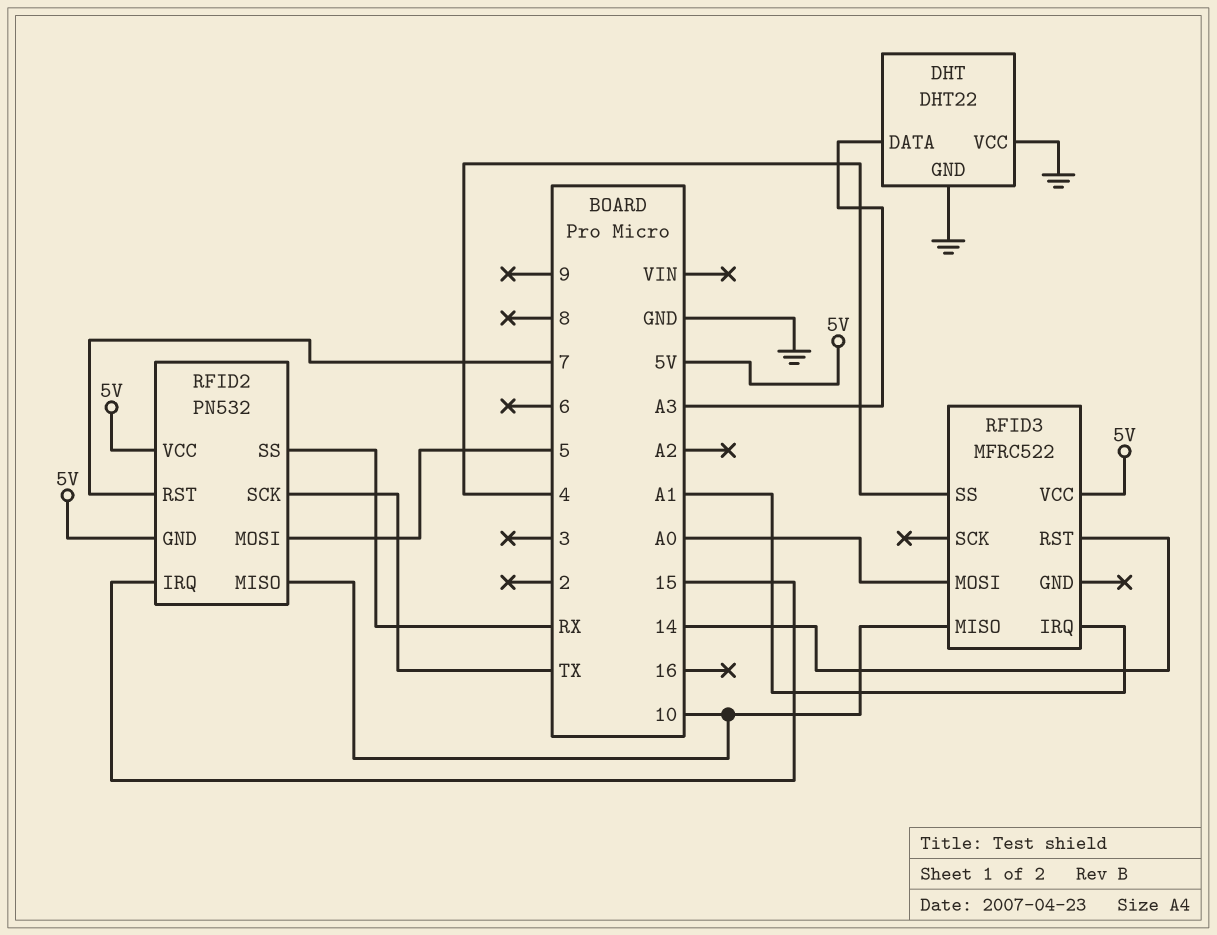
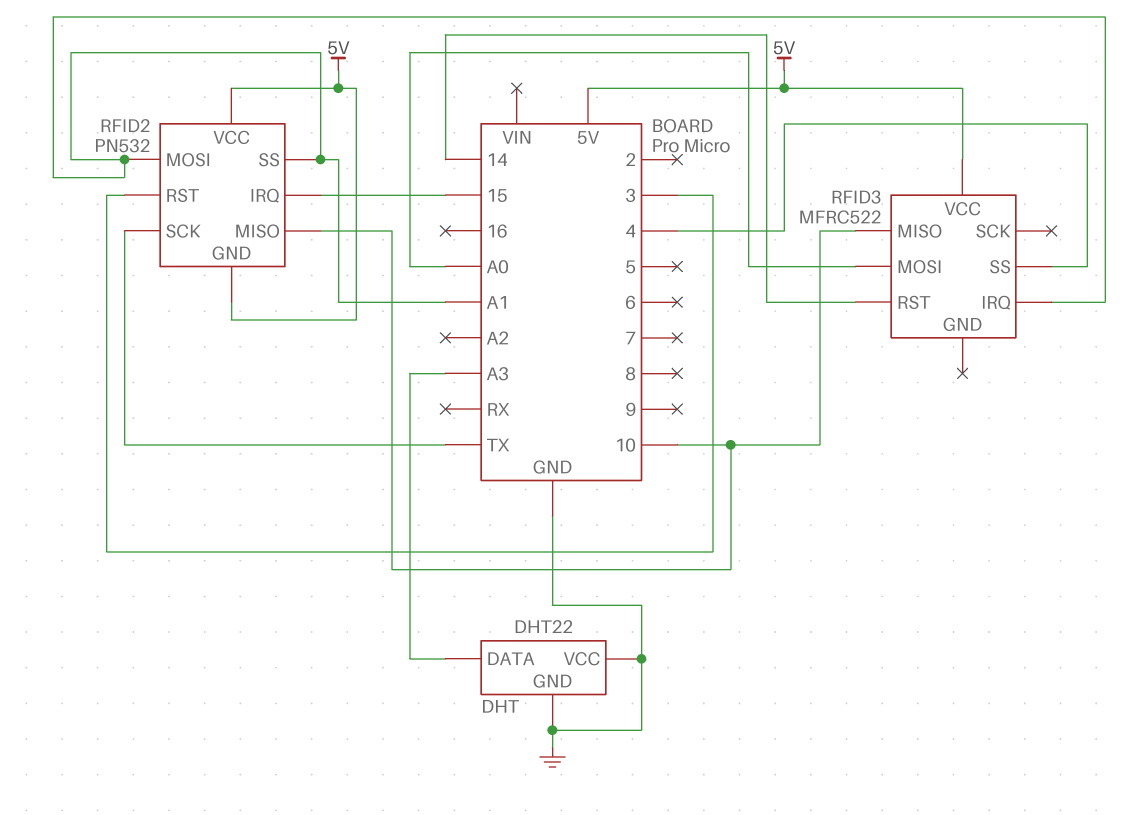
RFID2 pin MOSI: 5 -> A1
RFID2 pin RST: 7 -> 3
RFID2 pin SS: RX -> A1

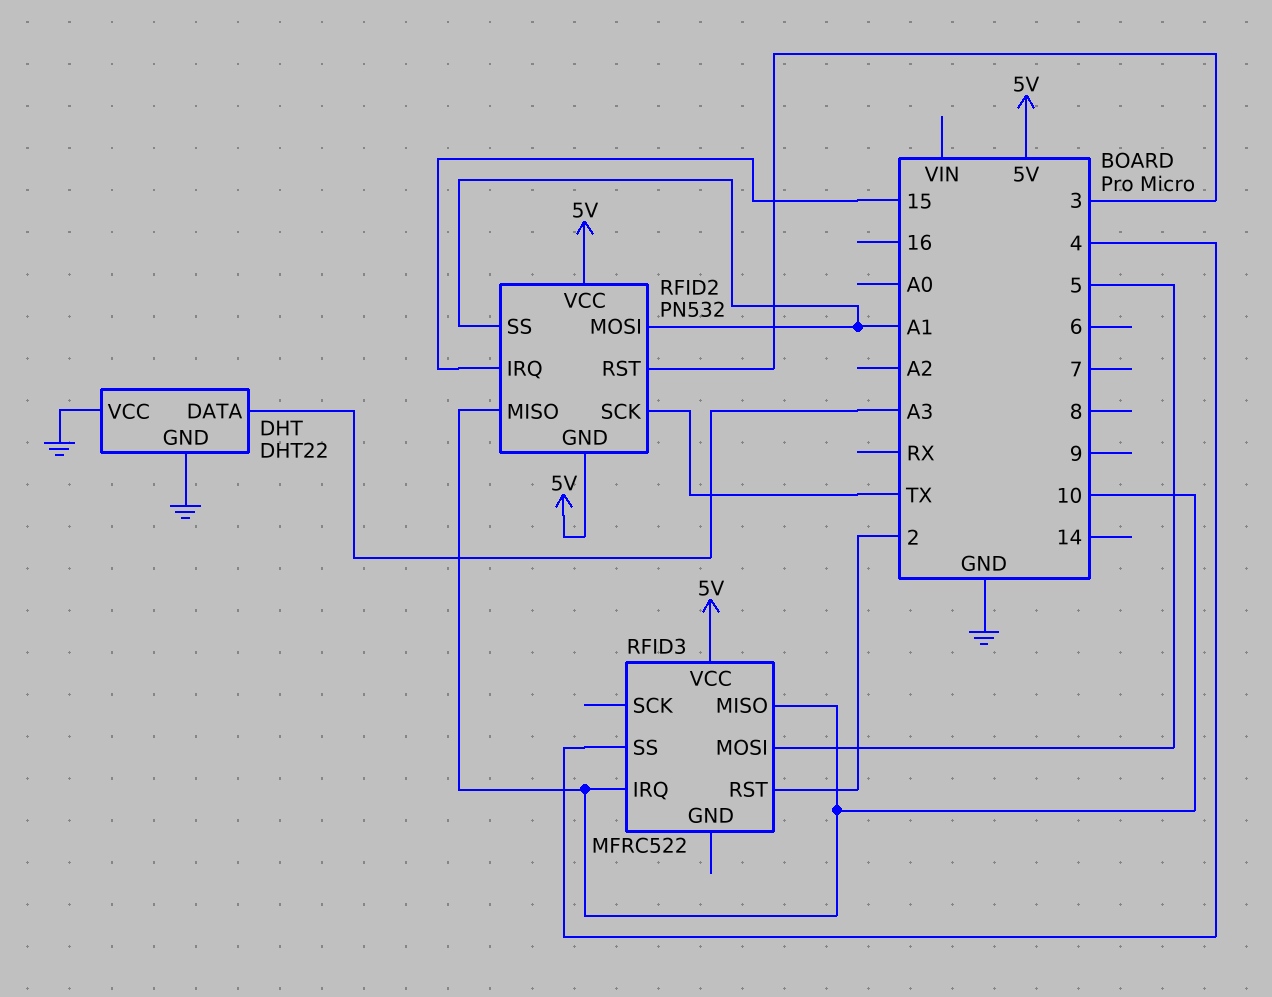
RFID3 pin IRQ: A1 -> 10
RFID3 pin MOSI: A0 -> 5
RFID3 pin RST: 14 -> 2

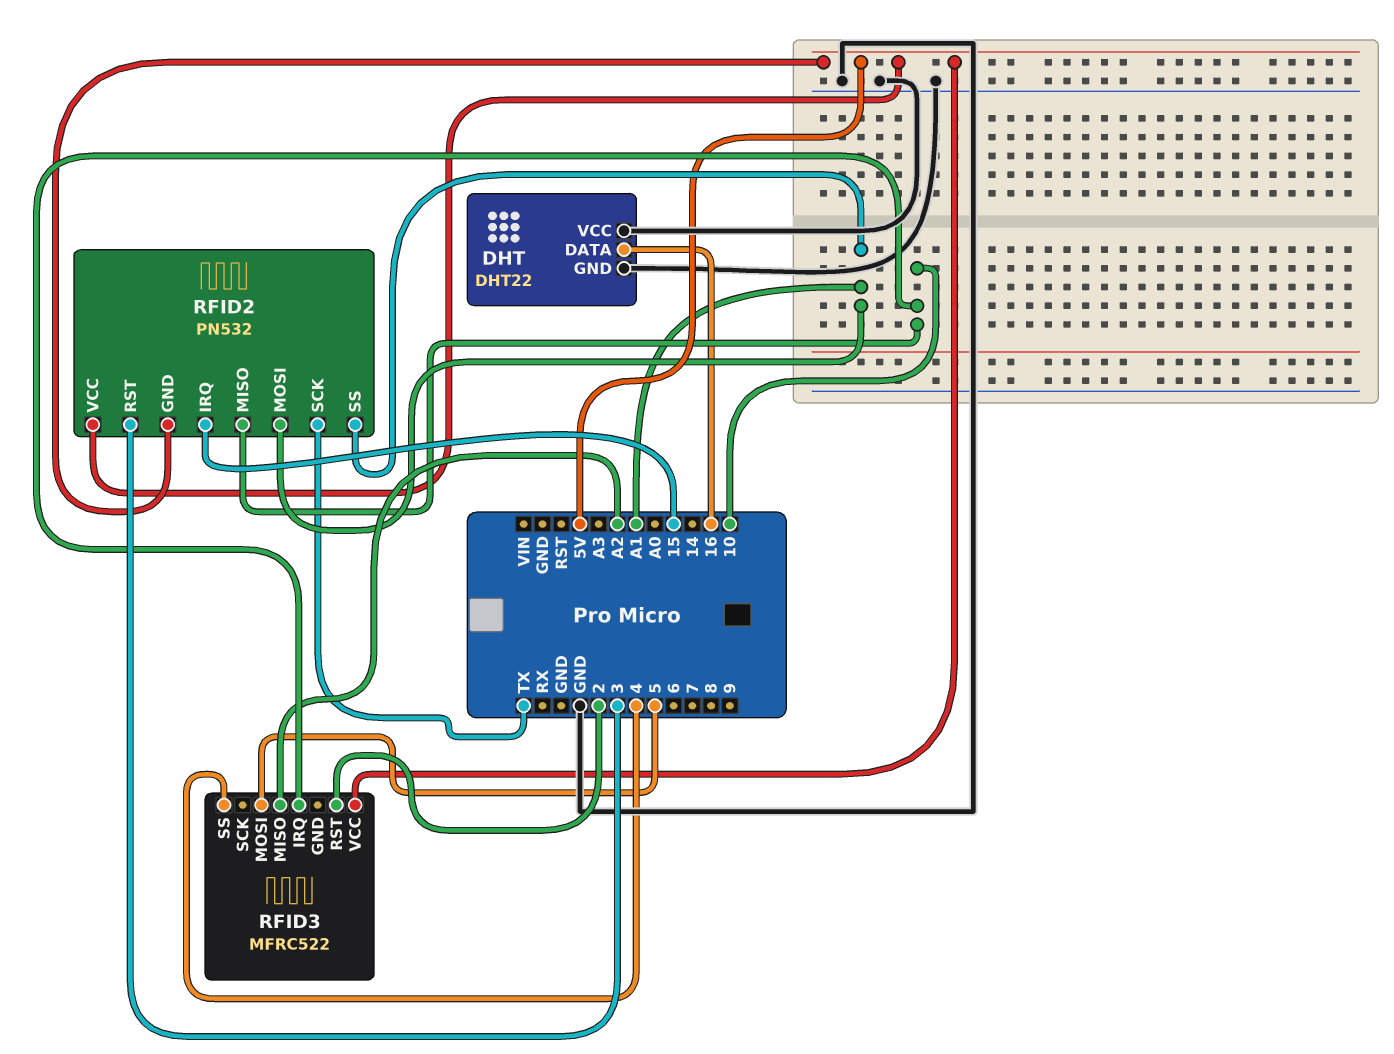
DHT pin DATA: A3 -> 16
RFID3 pin MISO: 10 -> A2

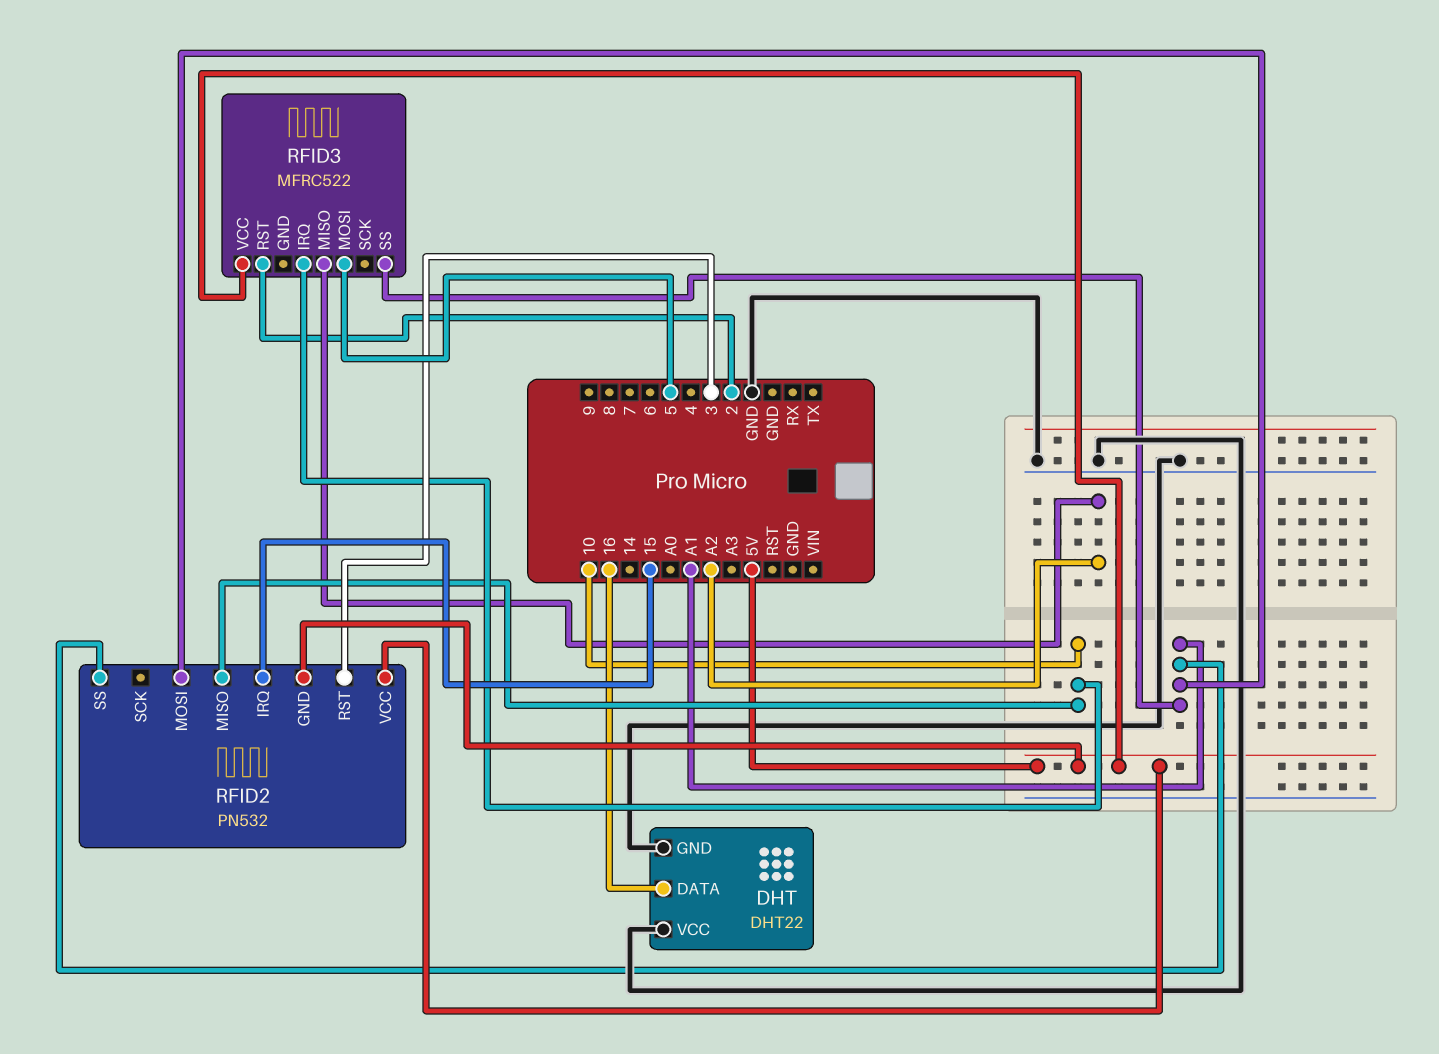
RFID2 pin SCK: TX -> none
RFID3 pin SS: 4 -> A1

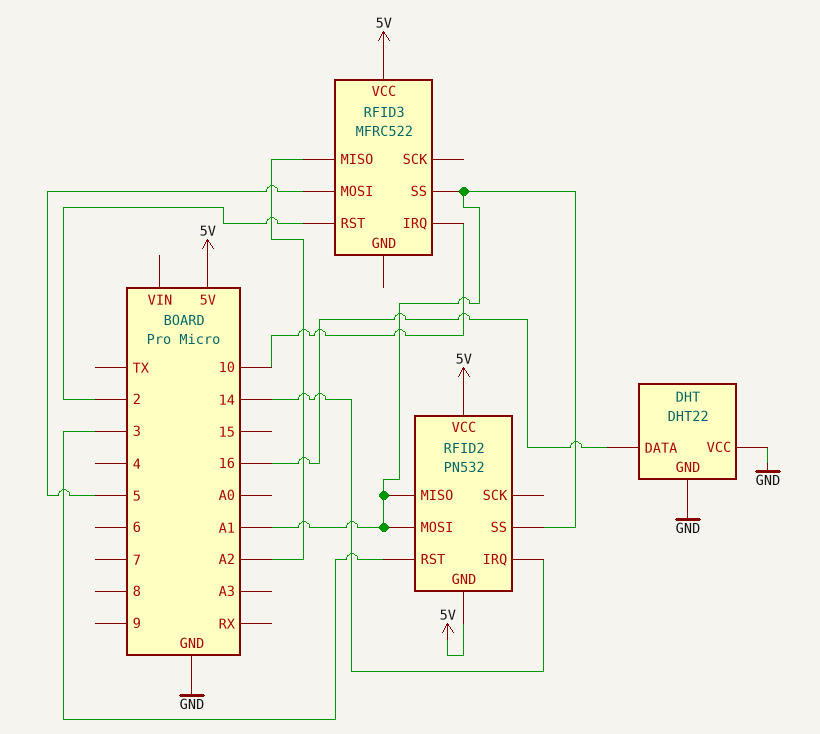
RFID2 pin IRQ: 15 -> 14
RFID2 pin MISO: 10 -> A1

